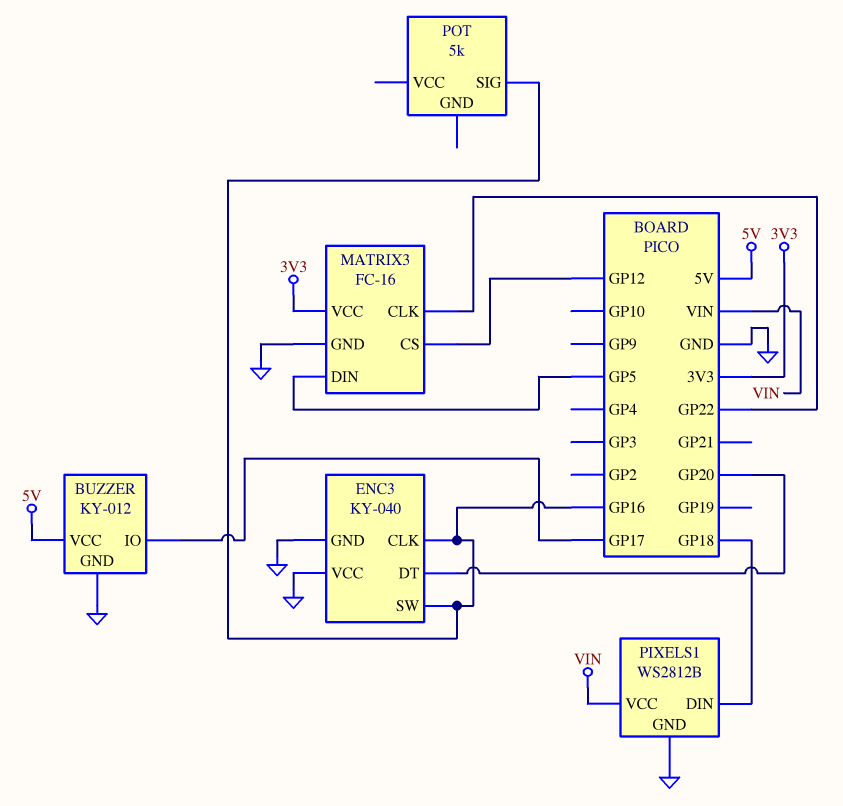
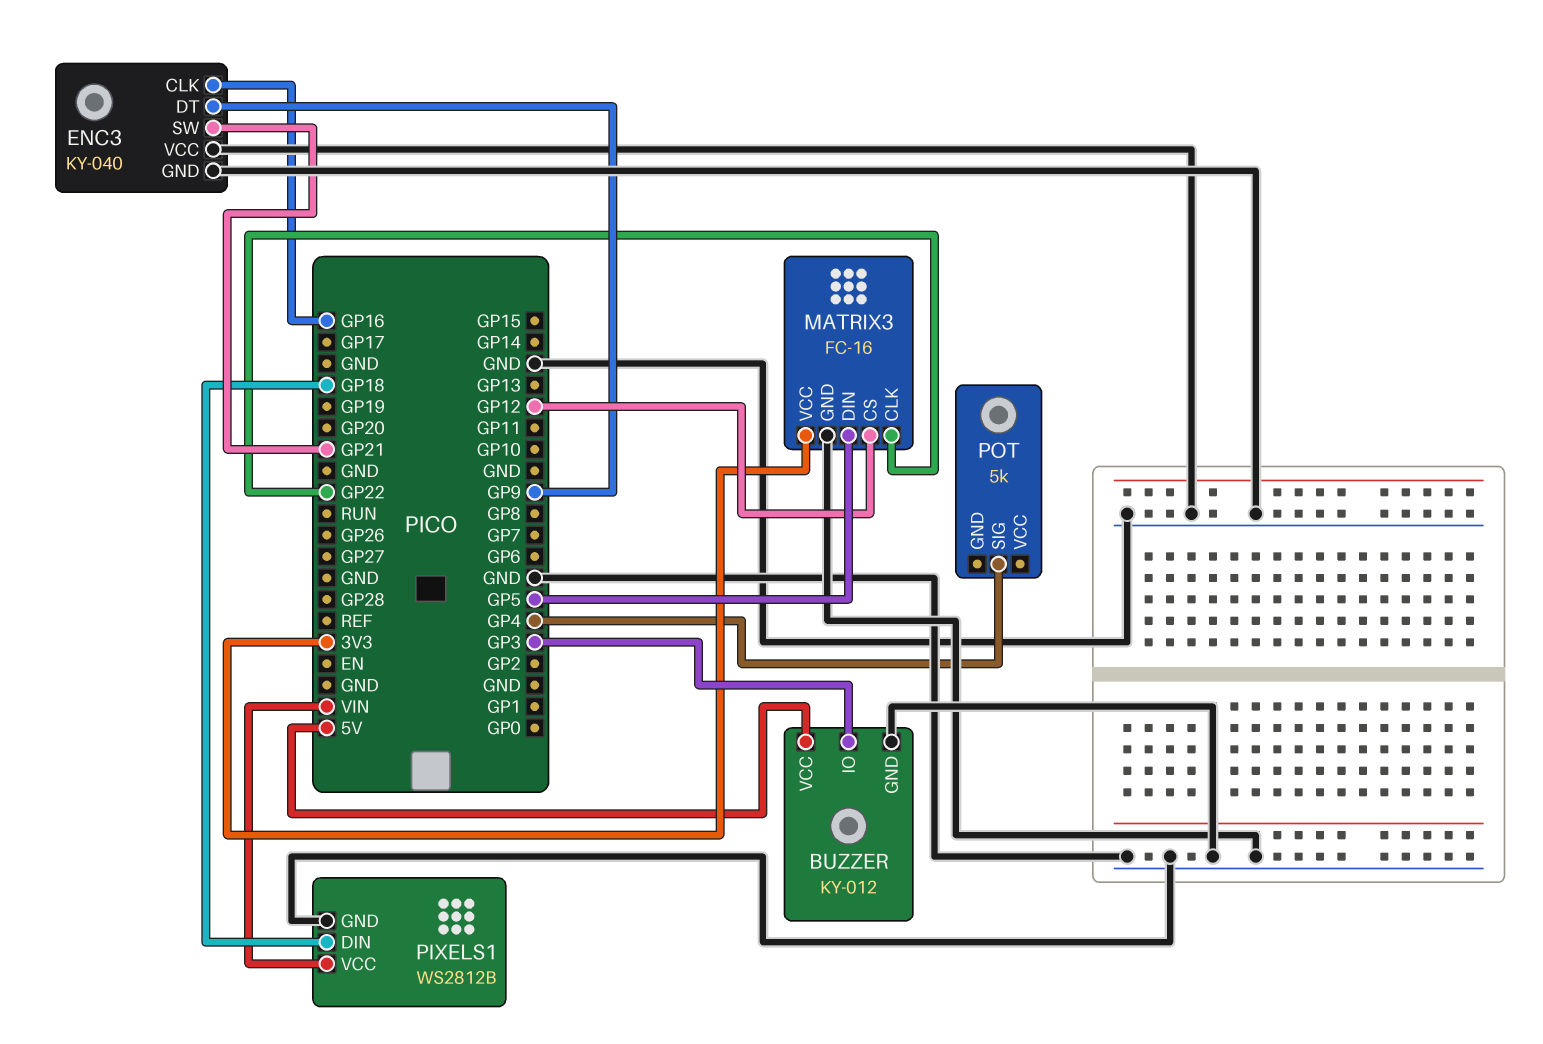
BUZZER pin IO: GP17 -> GP3
ENC3 pin DT: GP20 -> GP9
ENC3 pin SW: GP16 -> GP21
POT pin SIG: GP16 -> GP4

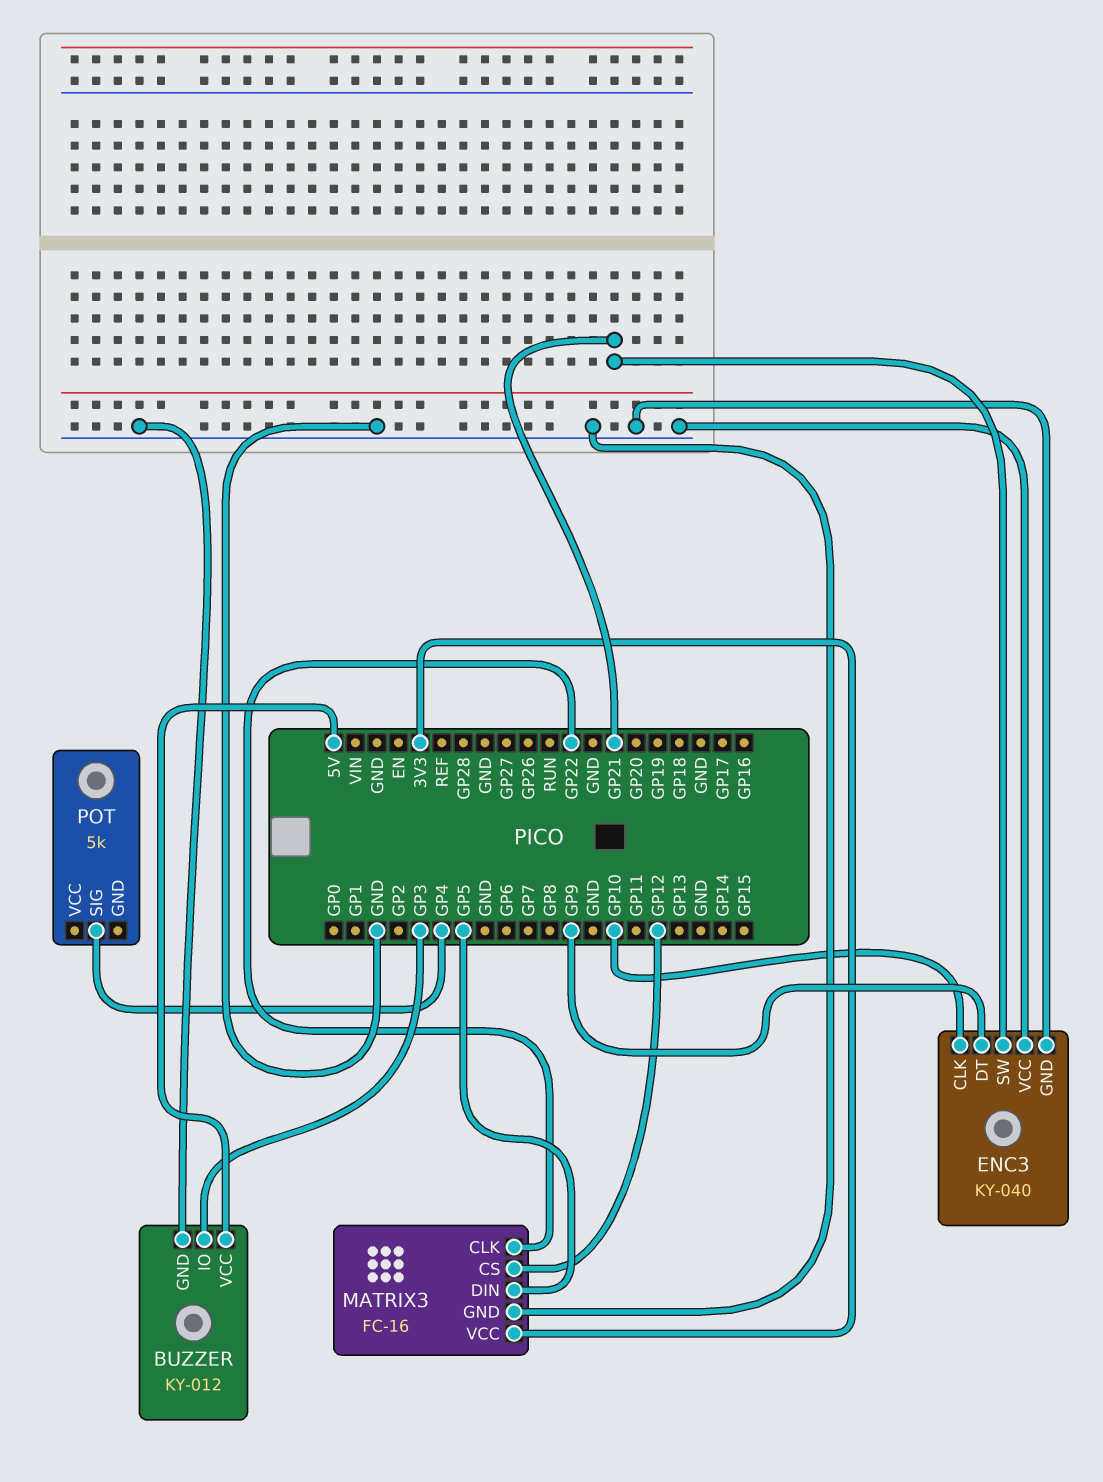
ENC3 pin CLK: GP16 -> GP10
PIXELS1: WS2812B -> none
PIXELS1 pin DIN: GP18 -> none
PIXELS1 pin GND: GND -> none
PIXELS1 pin VCC: VIN -> none

